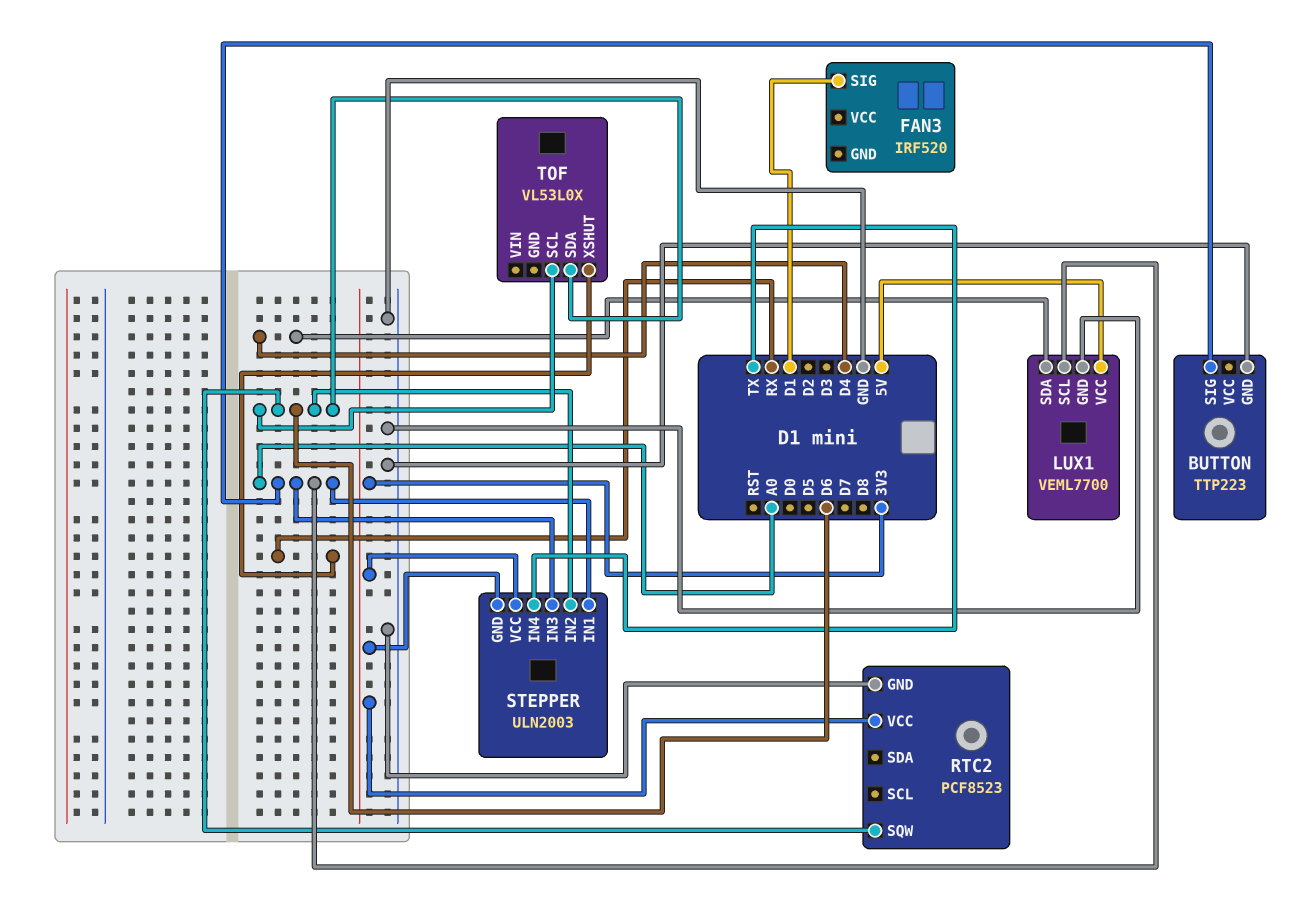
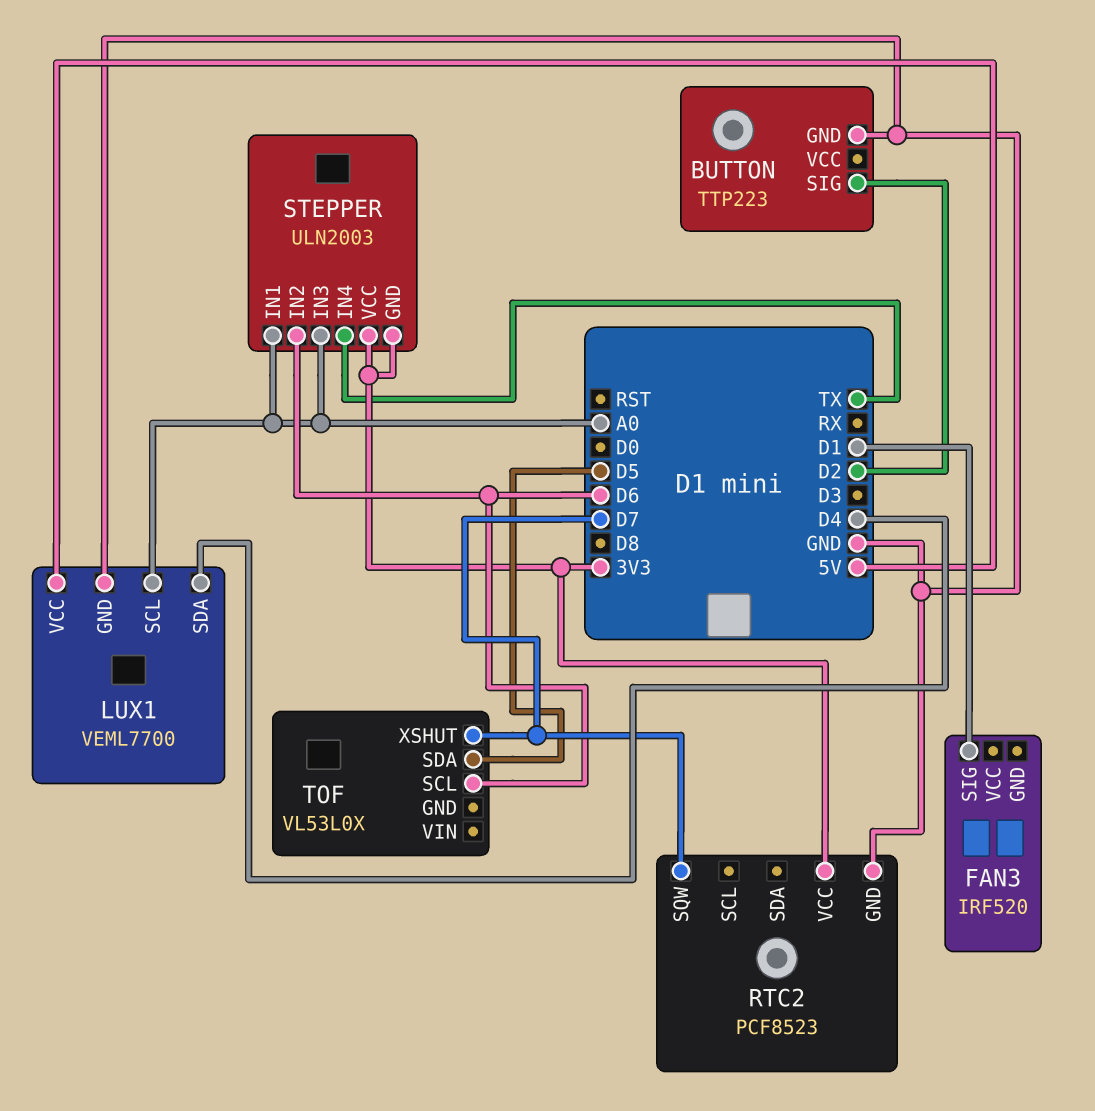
BUTTON pin SIG: A0 -> D2
RTC2 pin SQW: D6 -> D7
TOF pin SDA: D6 -> D5
TOF pin XSHUT: RX -> D7

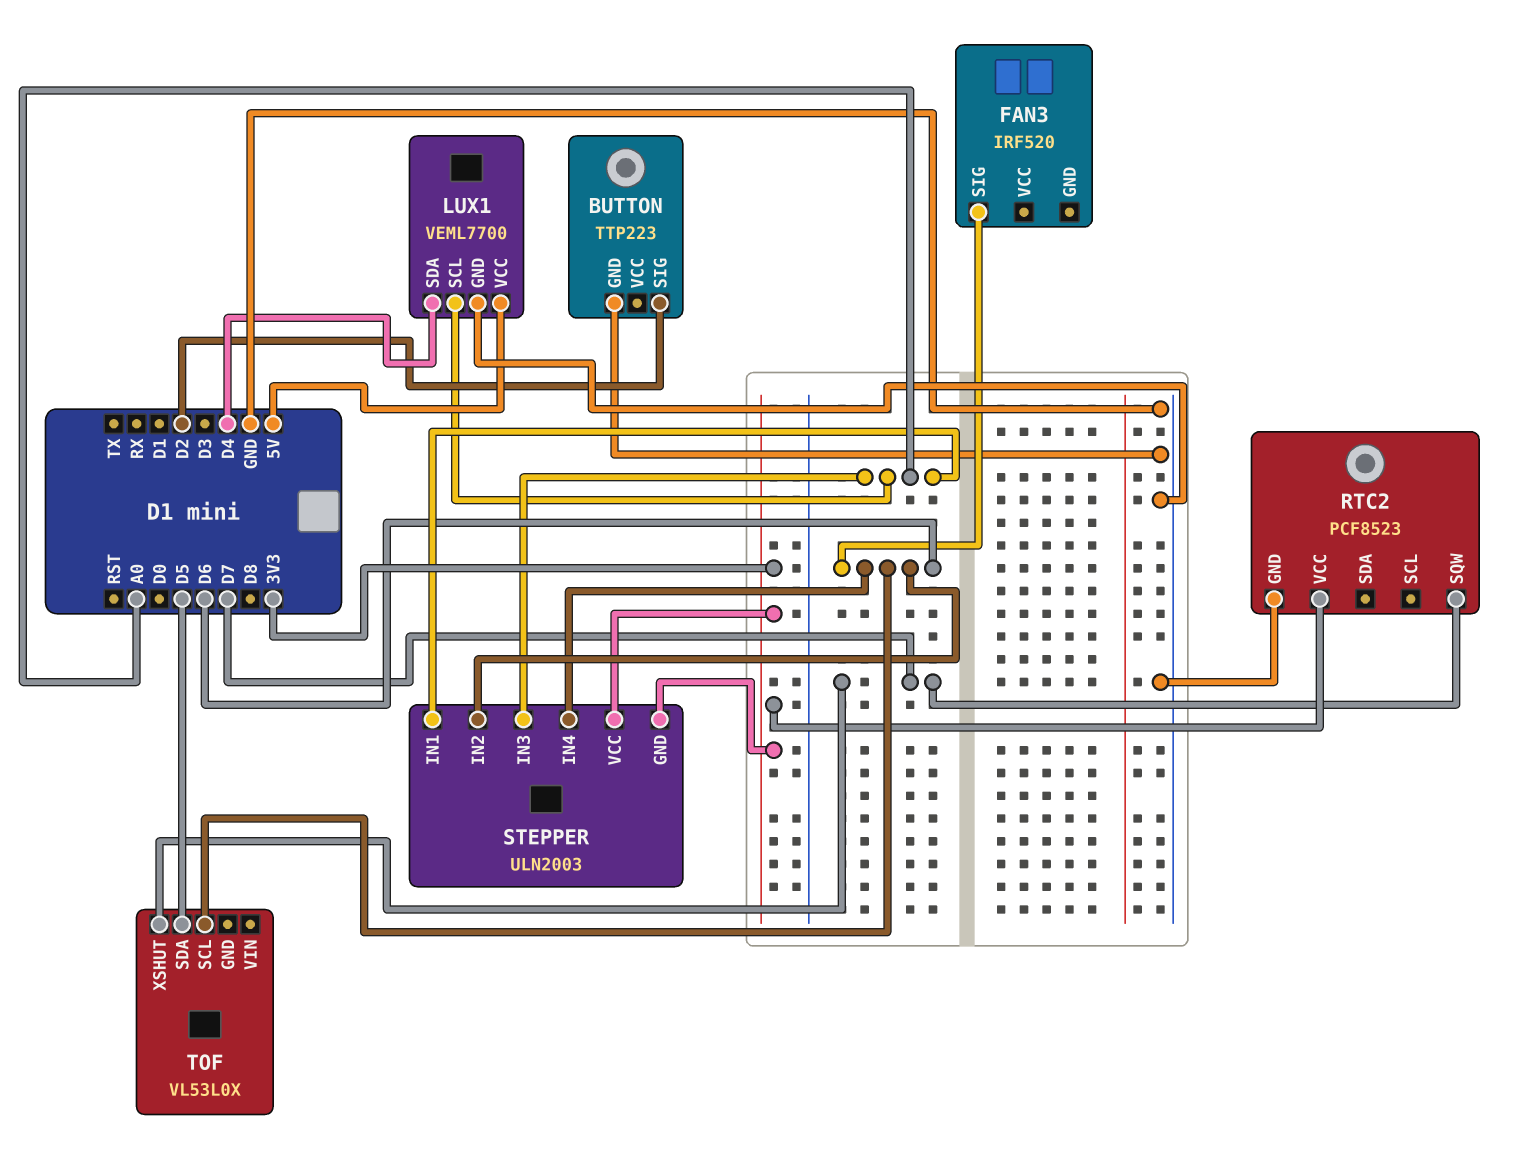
FAN3 pin SIG: D1 -> D6
STEPPER pin IN4: TX -> D6

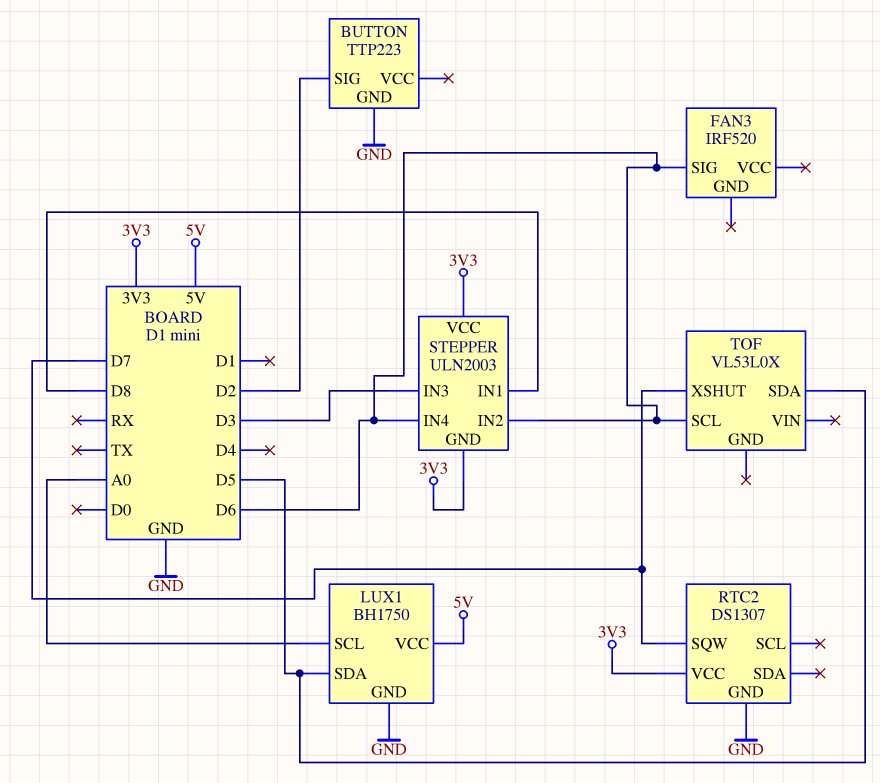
LUX1: VEML7700 -> BH1750
LUX1 pin SDA: D4 -> D5
RTC2: PCF8523 -> DS1307
STEPPER pin IN1: A0 -> D8
STEPPER pin IN3: A0 -> D3

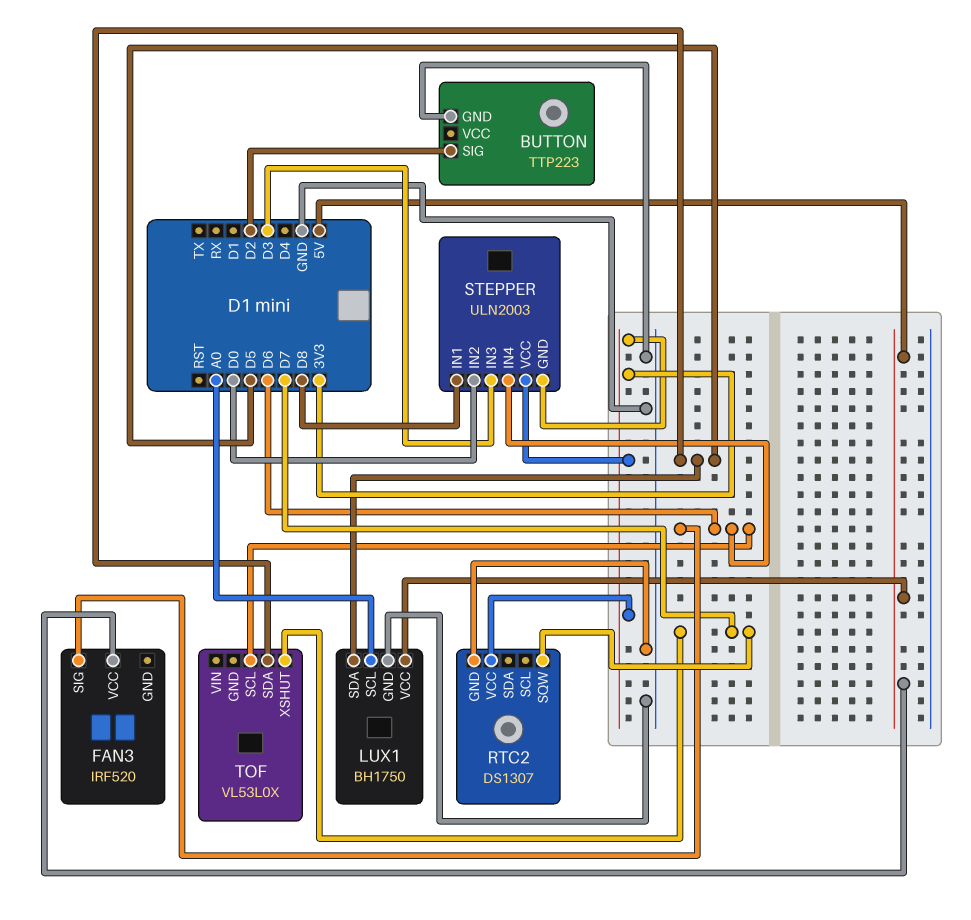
FAN3 pin VCC: none -> 5V
STEPPER pin IN2: D6 -> D0

